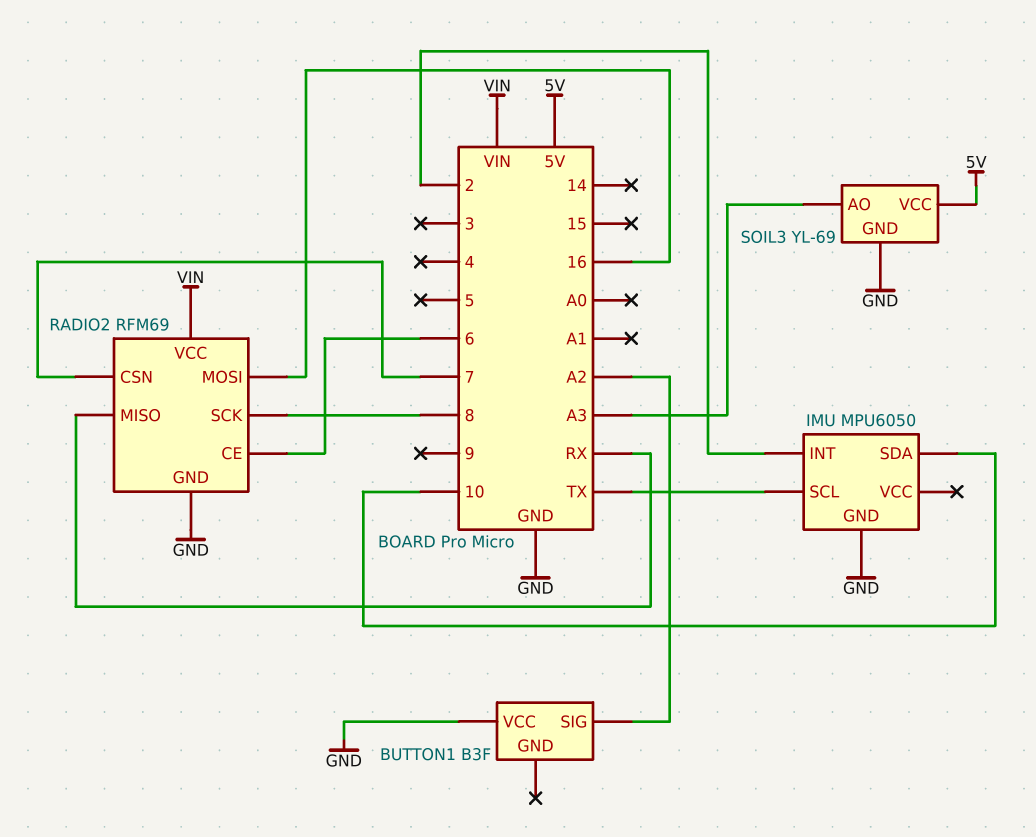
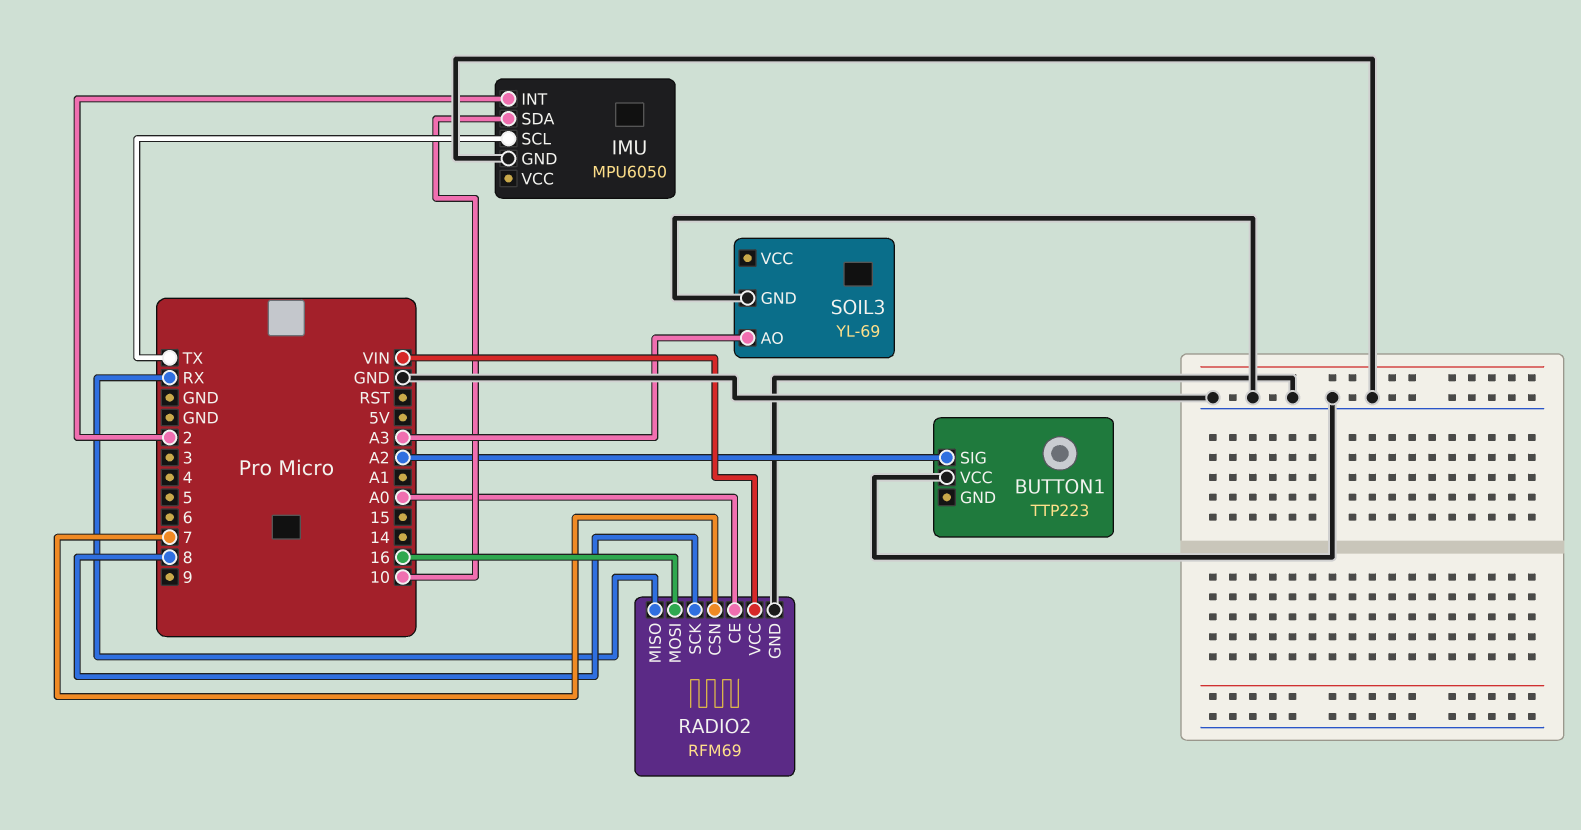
BUTTON1: B3F -> TTP223
RADIO2 pin CE: 6 -> A0
SOIL3 pin VCC: 5V -> none

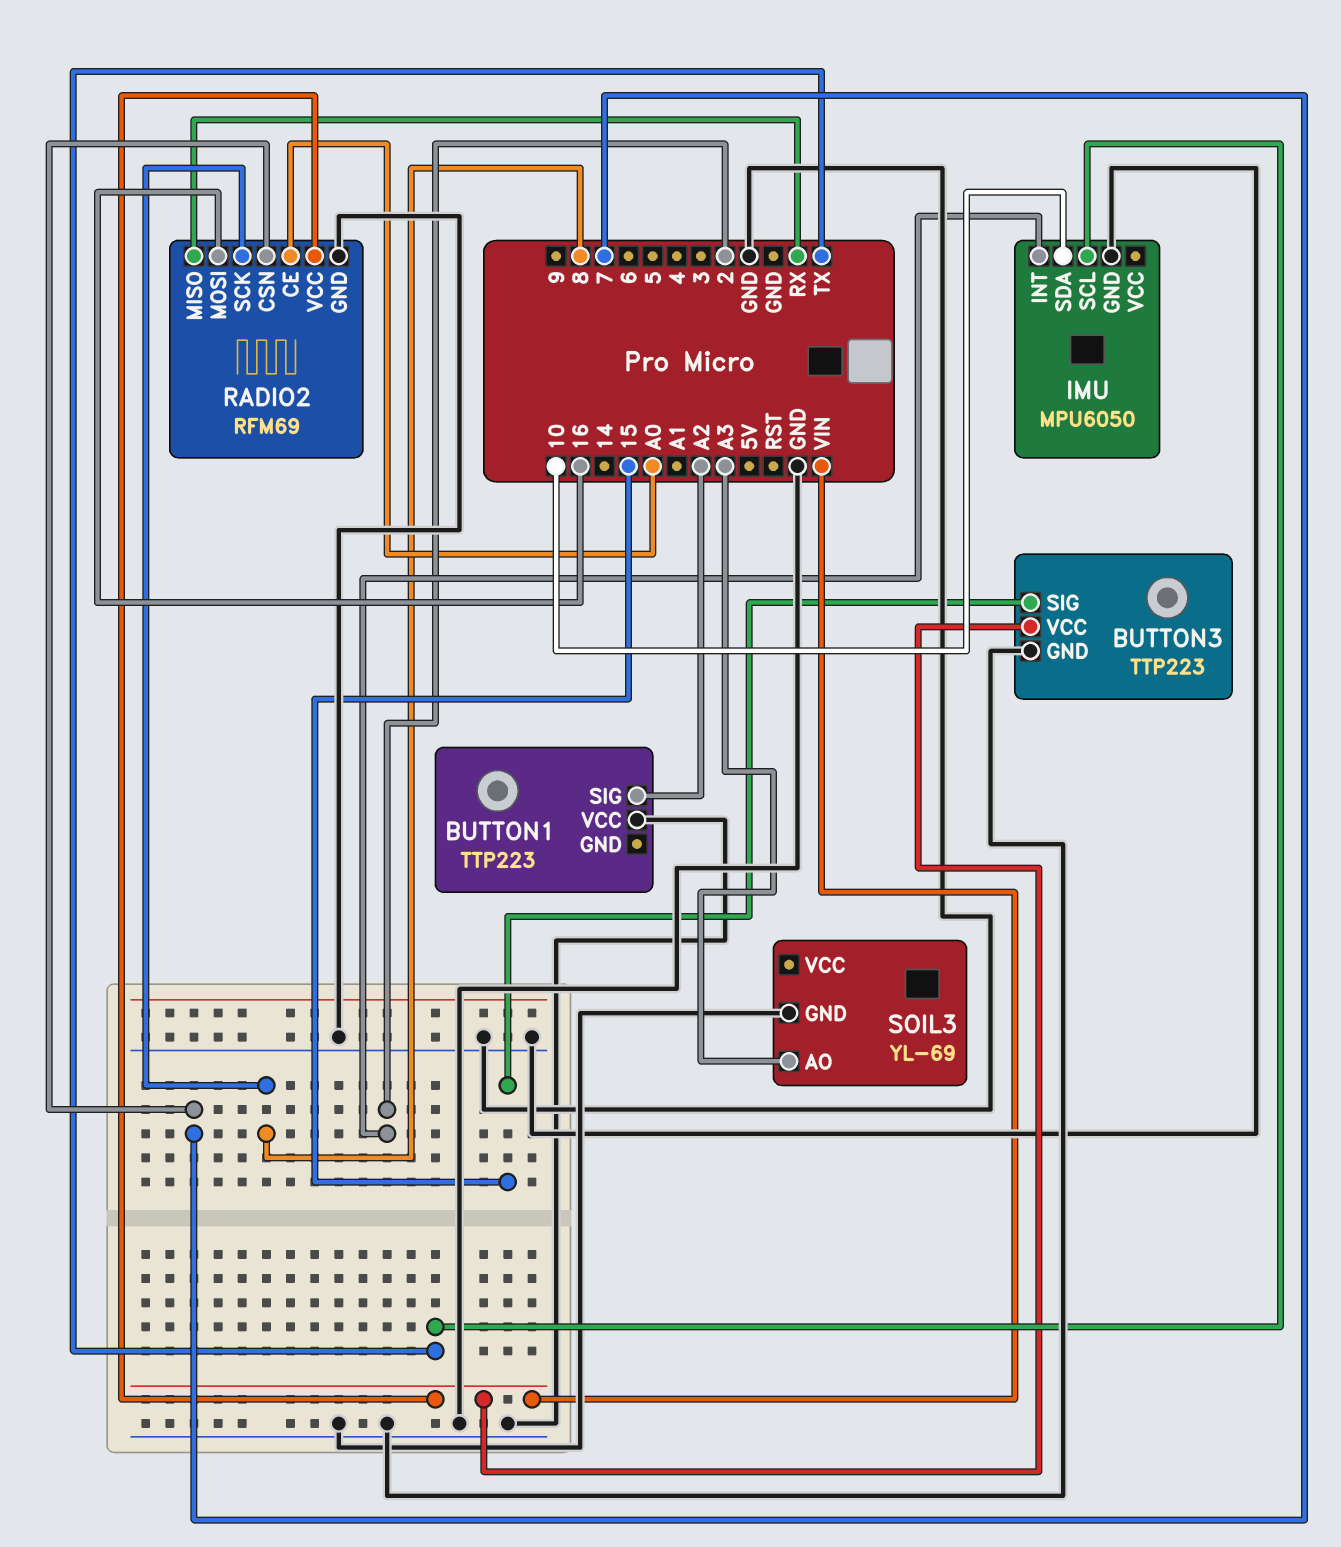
BUTTON3: none -> TTP223
BUTTON3 pin GND: none -> GND
BUTTON3 pin SIG: none -> 15
BUTTON3 pin VCC: none -> VIN

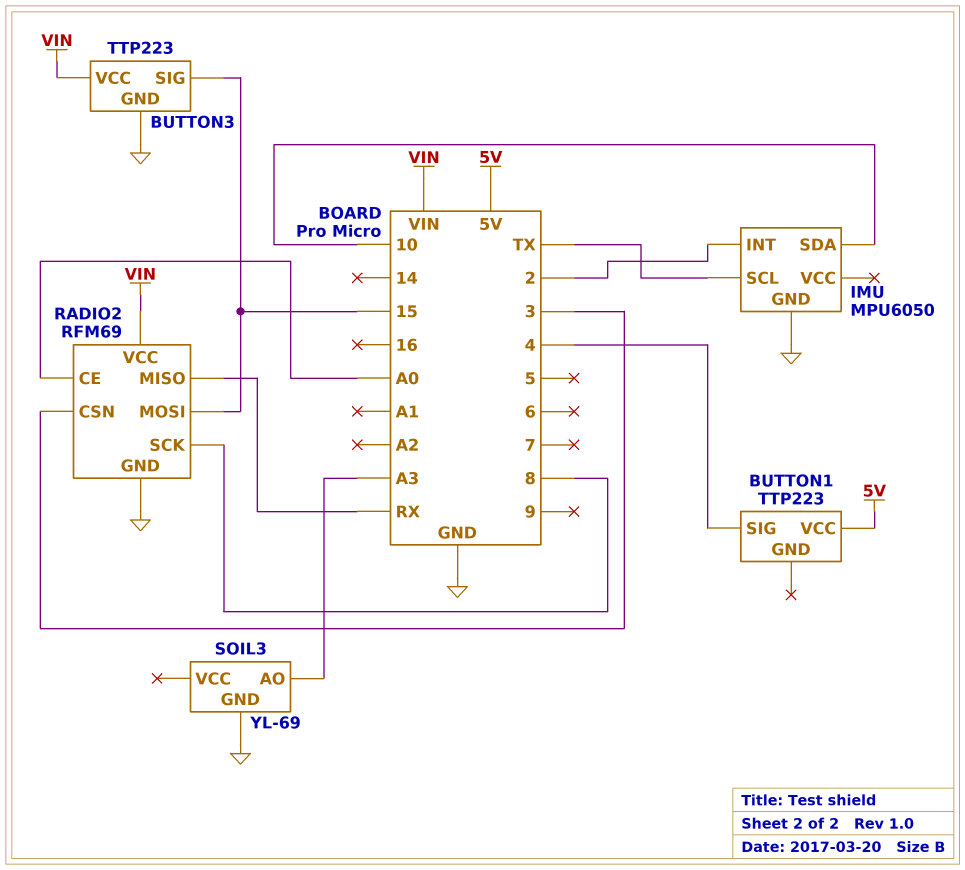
BUTTON1 pin SIG: A2 -> 4
BUTTON1 pin VCC: GND -> 5V
RADIO2 pin CSN: 7 -> 3
RADIO2 pin MOSI: 16 -> 15

